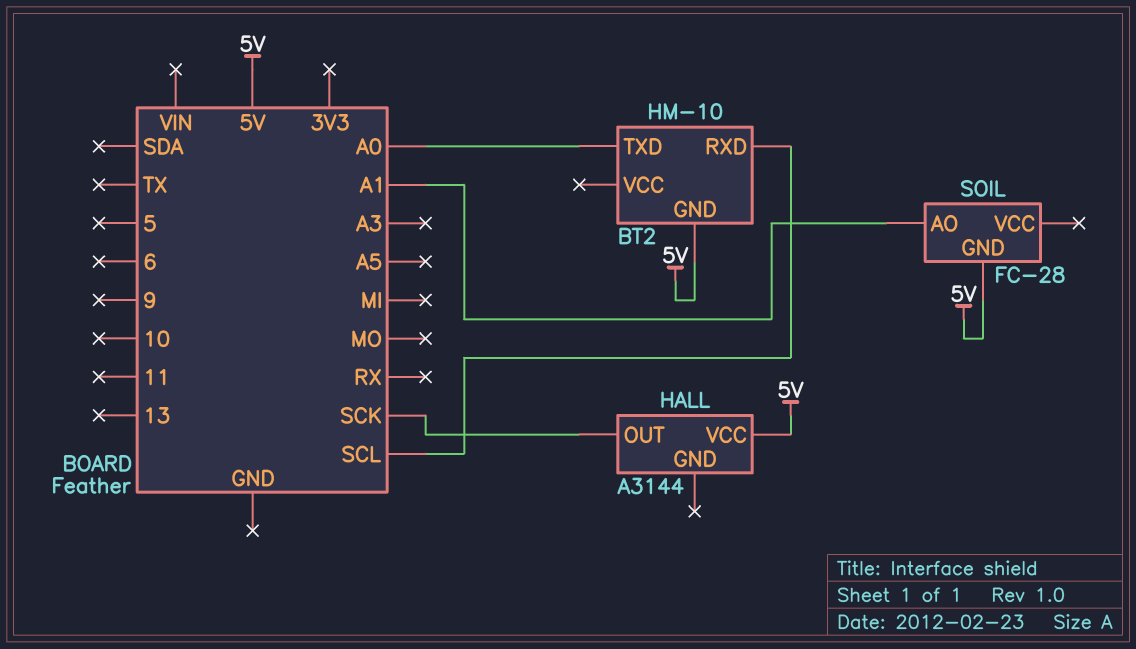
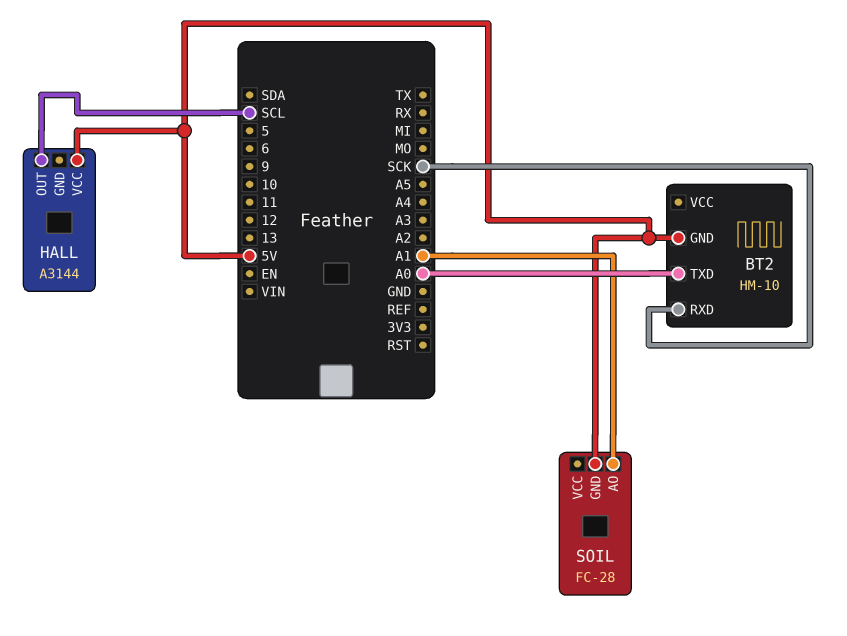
BT2 pin RXD: SCL -> SCK
HALL pin OUT: SCK -> SCL

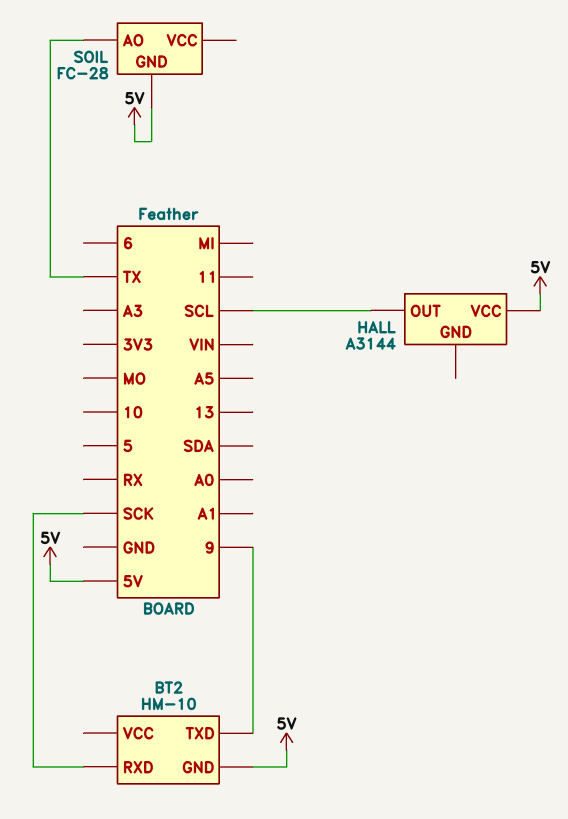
BT2 pin TXD: A0 -> 9
SOIL pin AO: A1 -> TX

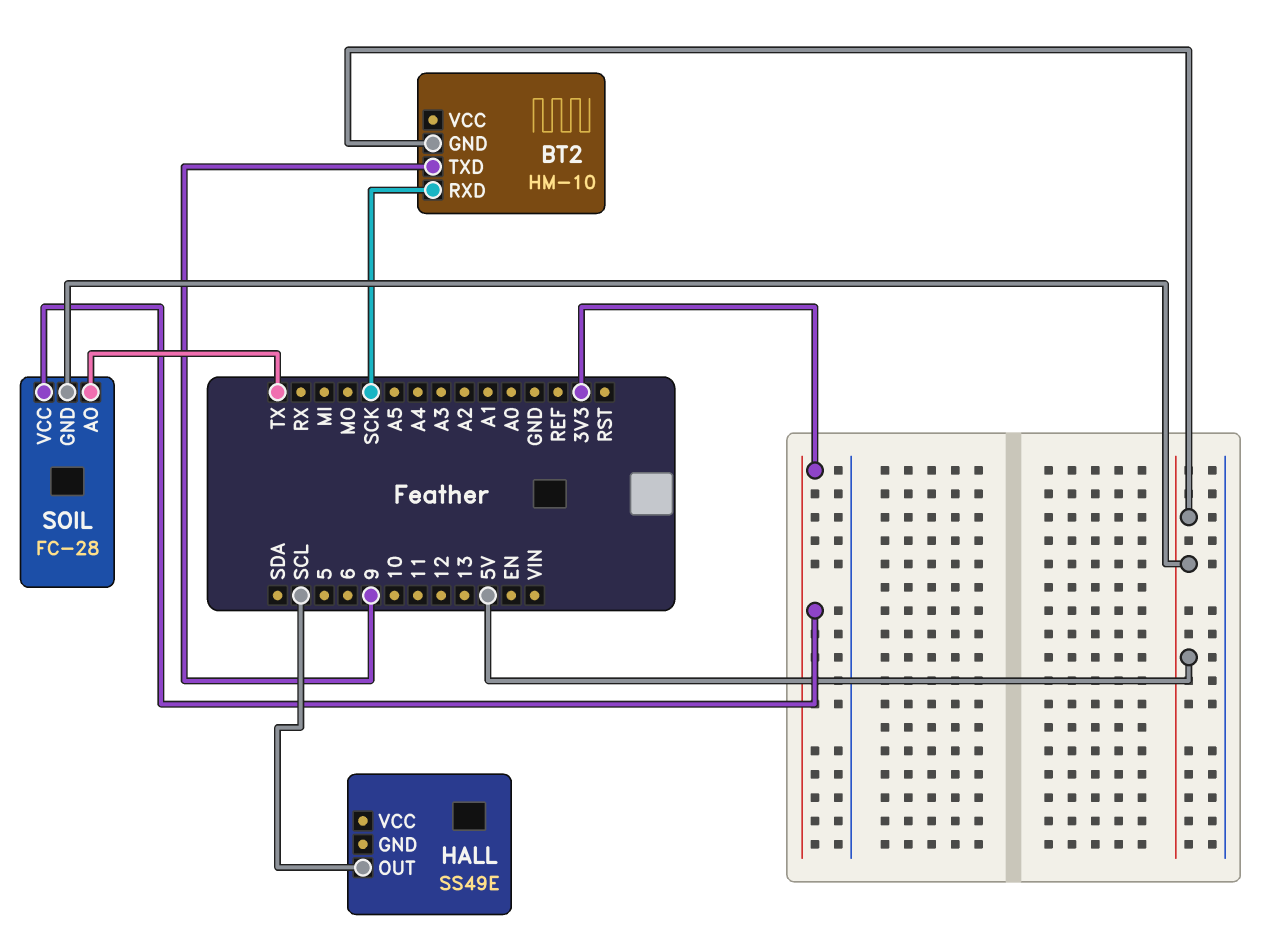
HALL: A3144 -> SS49E
HALL pin VCC: 5V -> none
SOIL pin VCC: none -> 3V3

